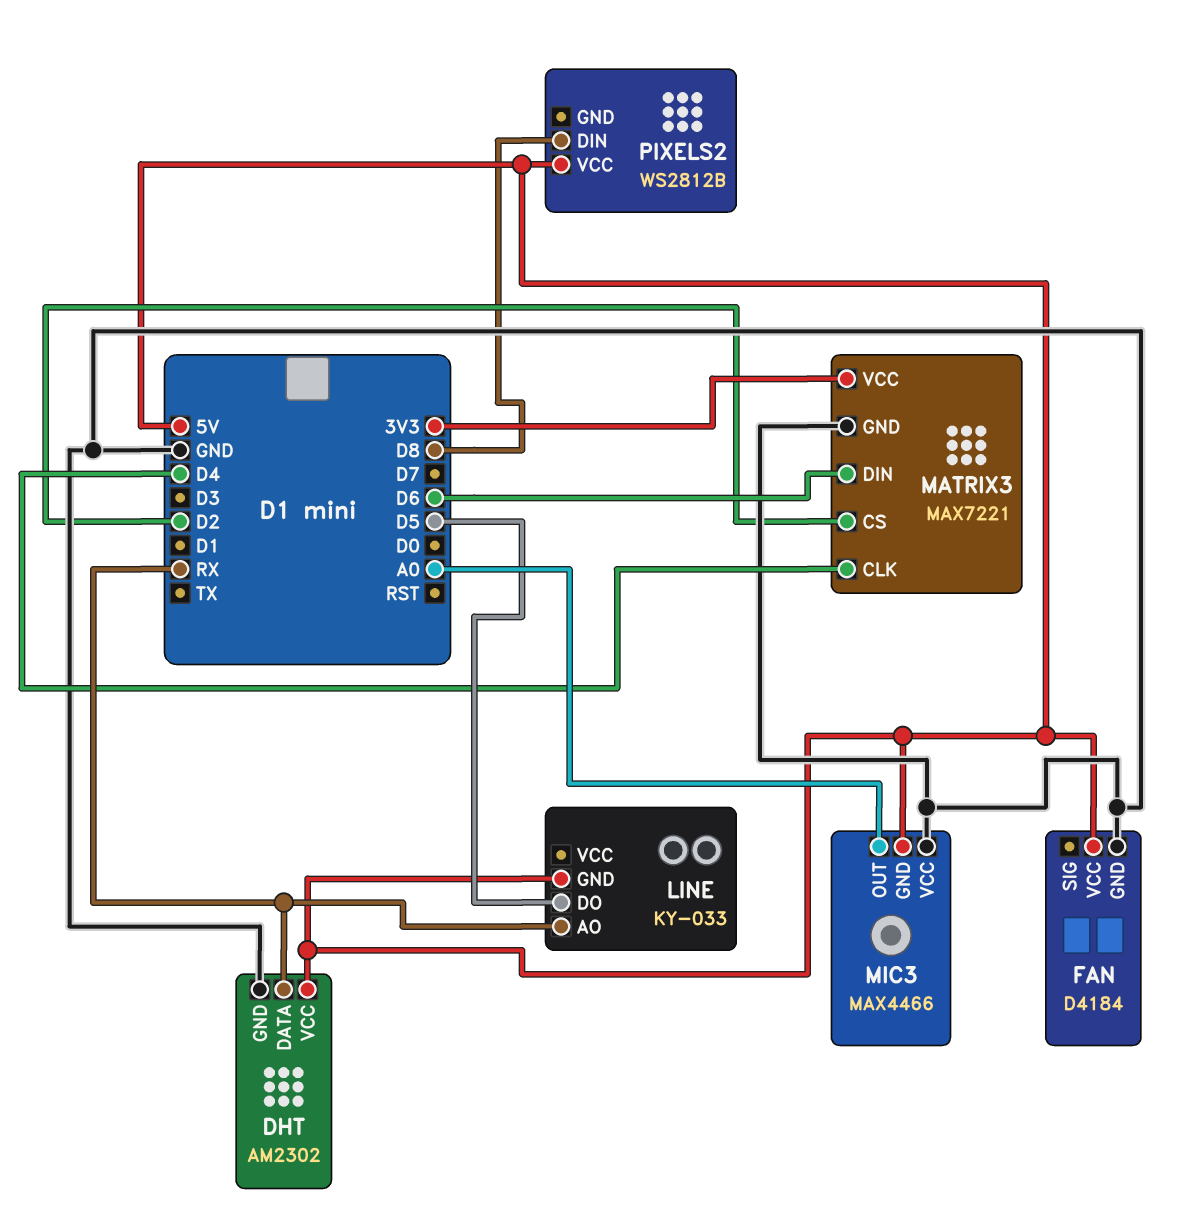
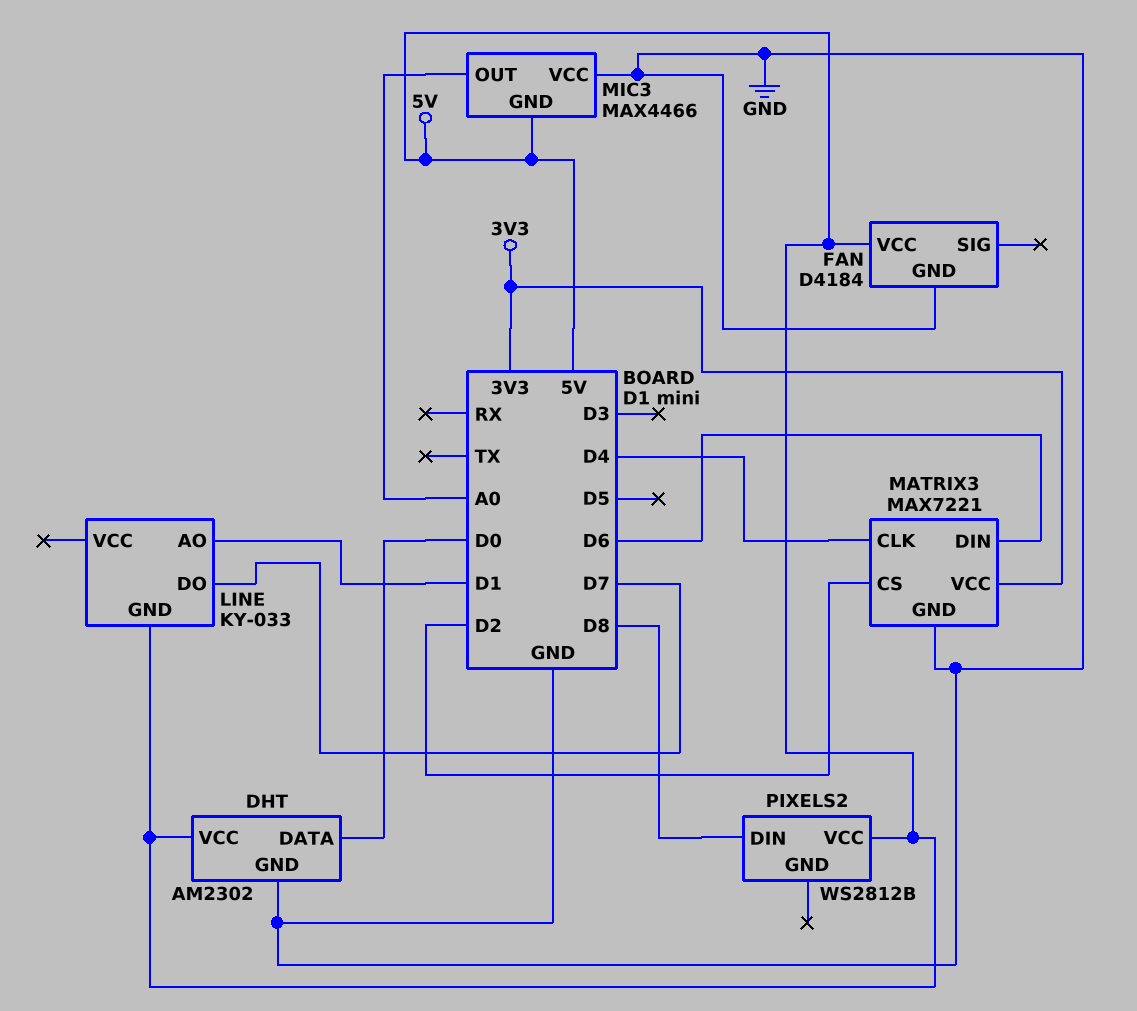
DHT pin DATA: RX -> D0
LINE pin AO: RX -> D1
LINE pin DO: D5 -> D7

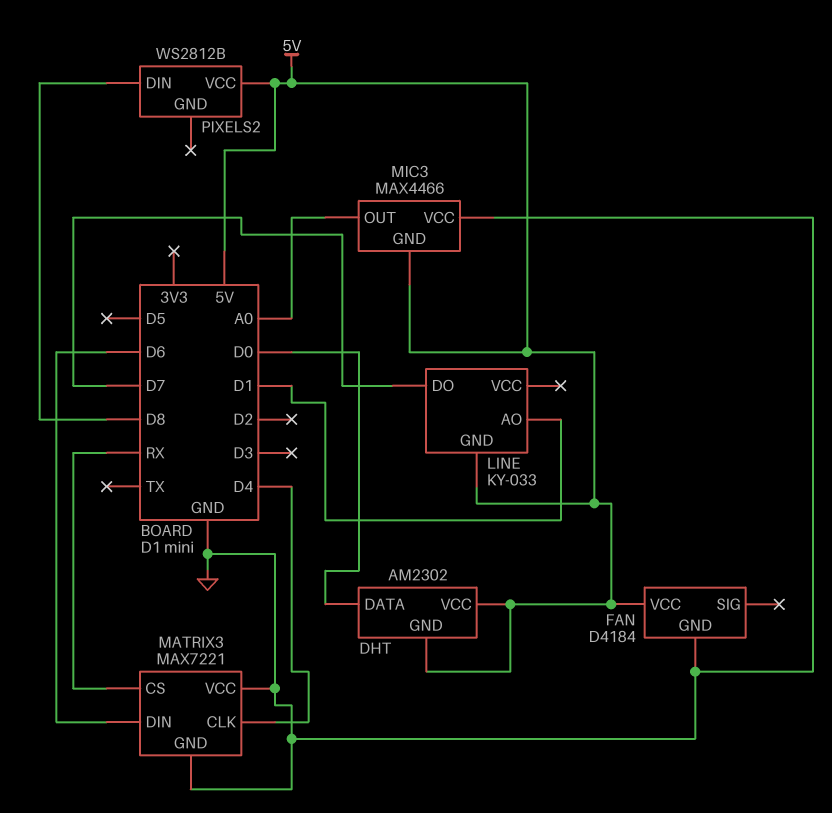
DHT pin GND: GND -> 5V
MATRIX3 pin CS: D2 -> RX
MATRIX3 pin VCC: 3V3 -> GND

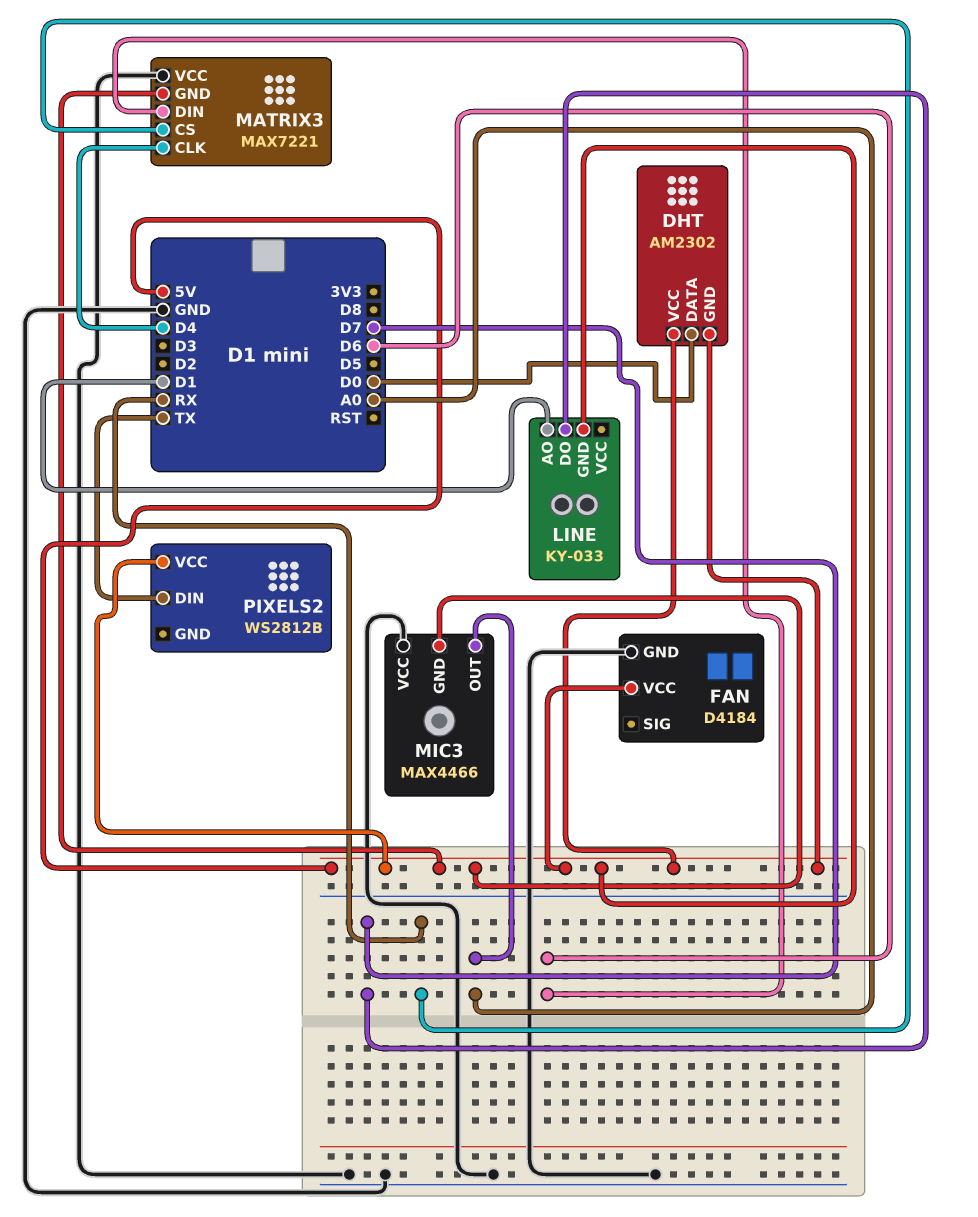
MATRIX3 pin GND: GND -> 5V
PIXELS2 pin DIN: D8 -> TX

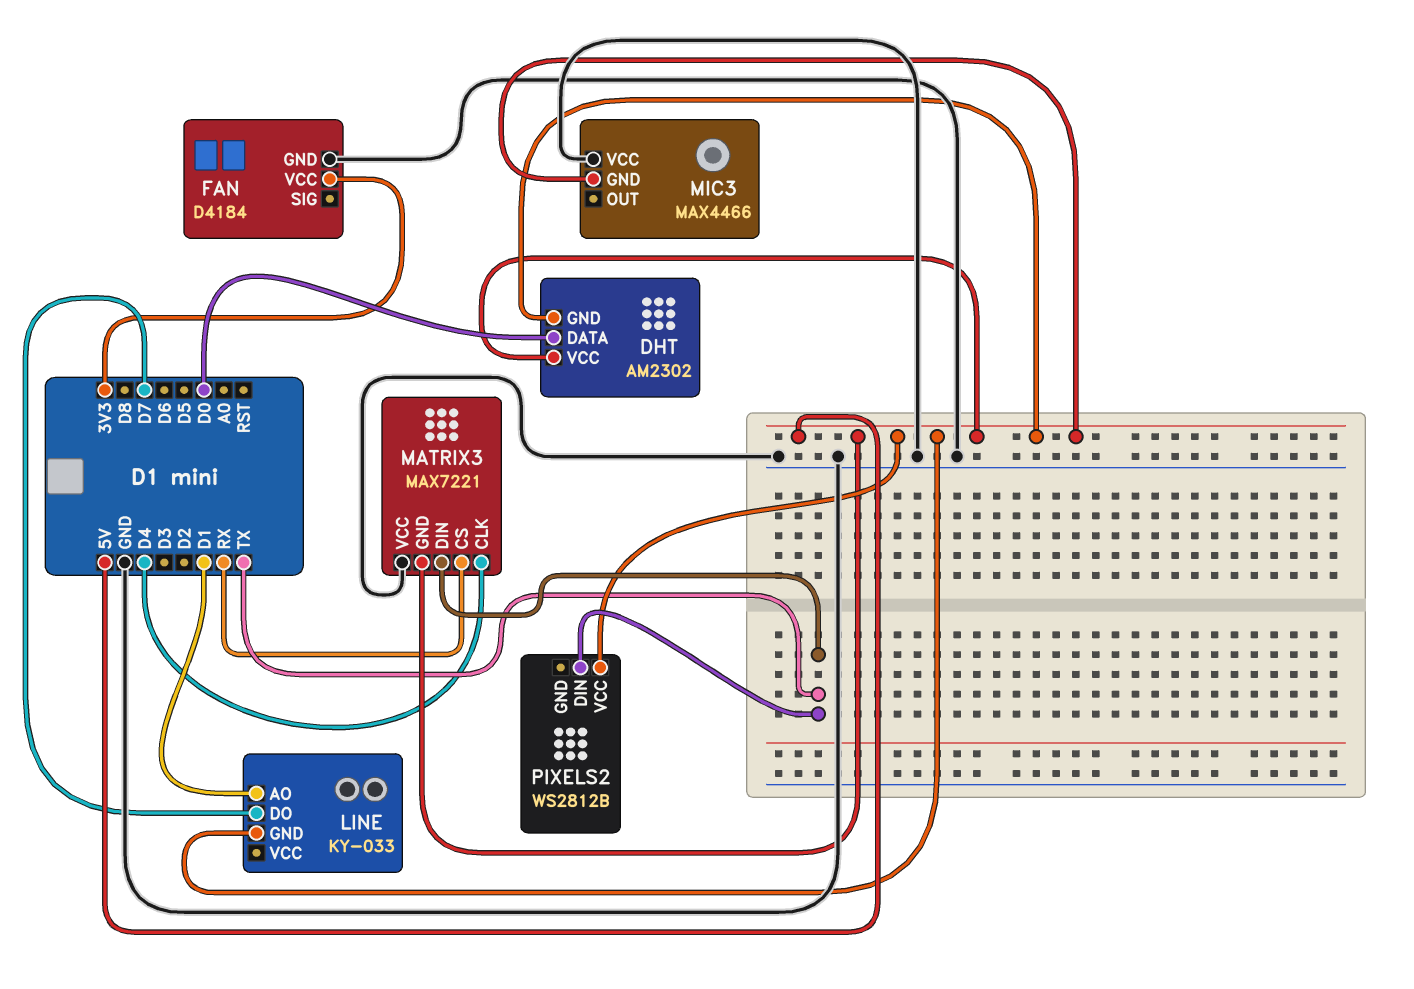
FAN pin VCC: 5V -> 3V3
MATRIX3 pin DIN: D6 -> TX
MIC3 pin OUT: A0 -> none

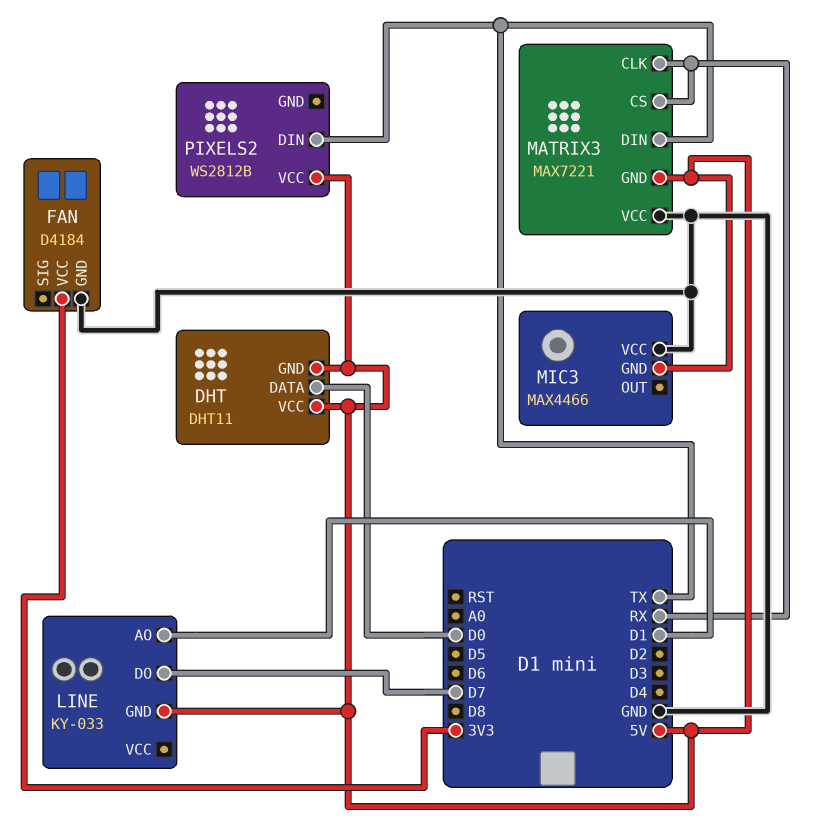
DHT: AM2302 -> DHT11
MATRIX3 pin CLK: D4 -> RX

